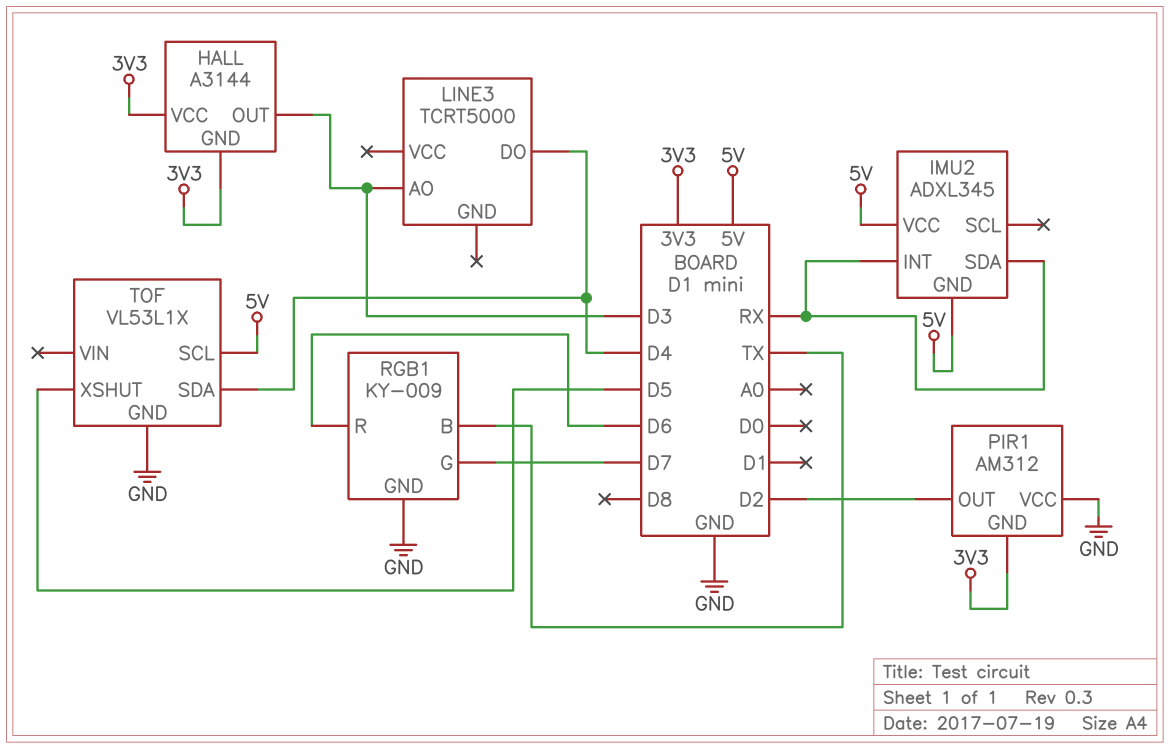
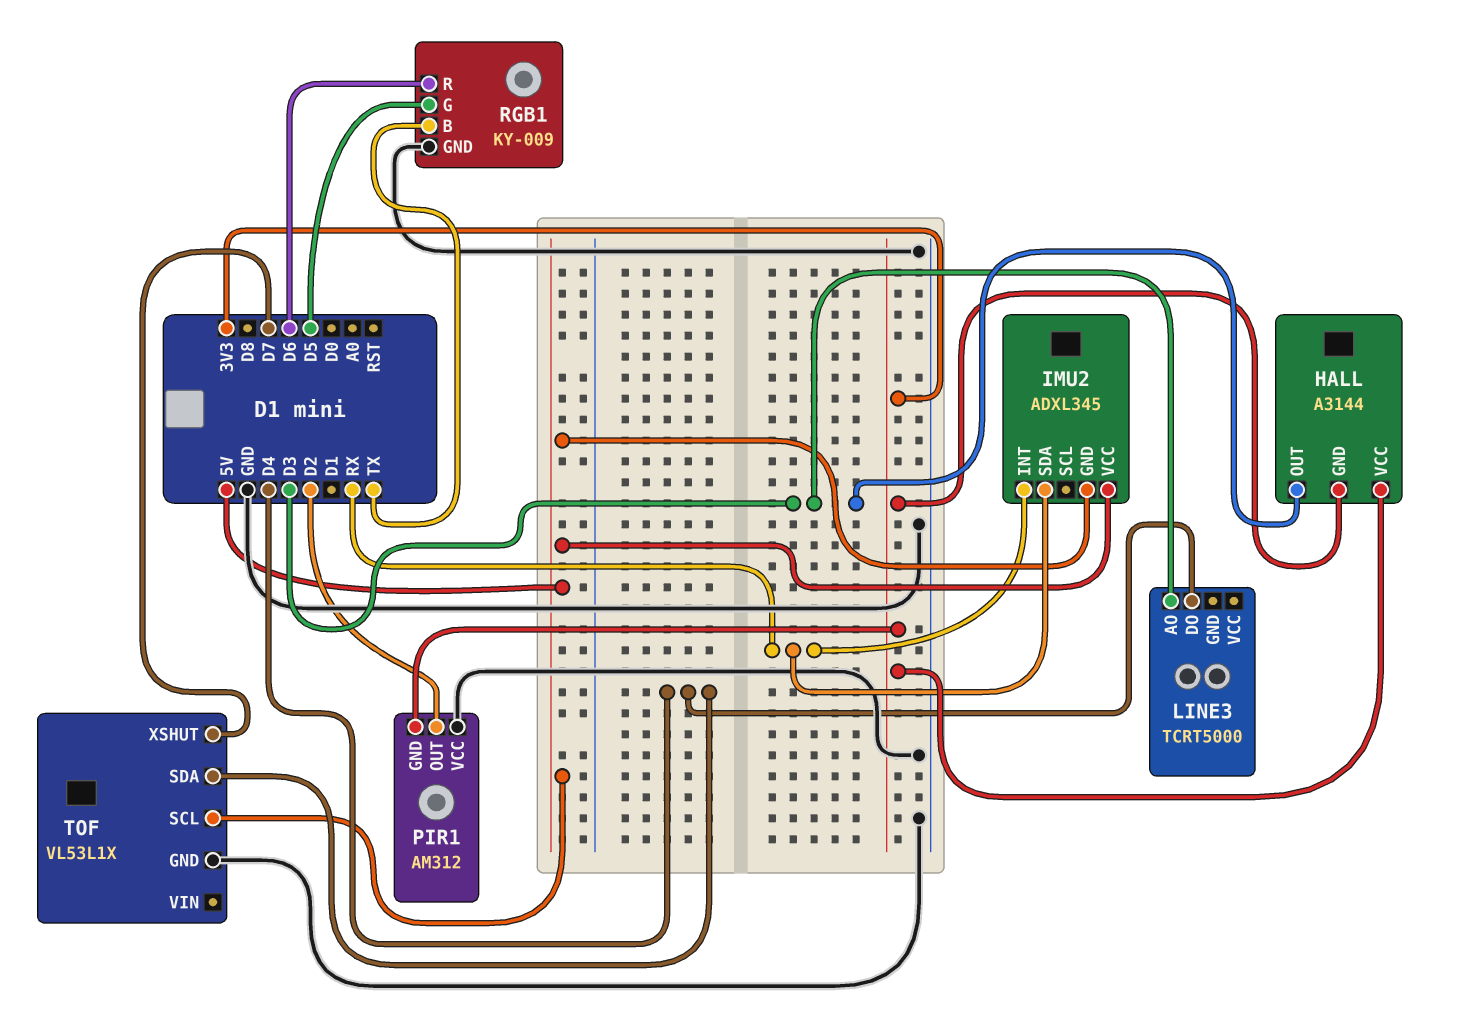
RGB1 pin G: D7 -> D5
TOF pin XSHUT: D5 -> D7

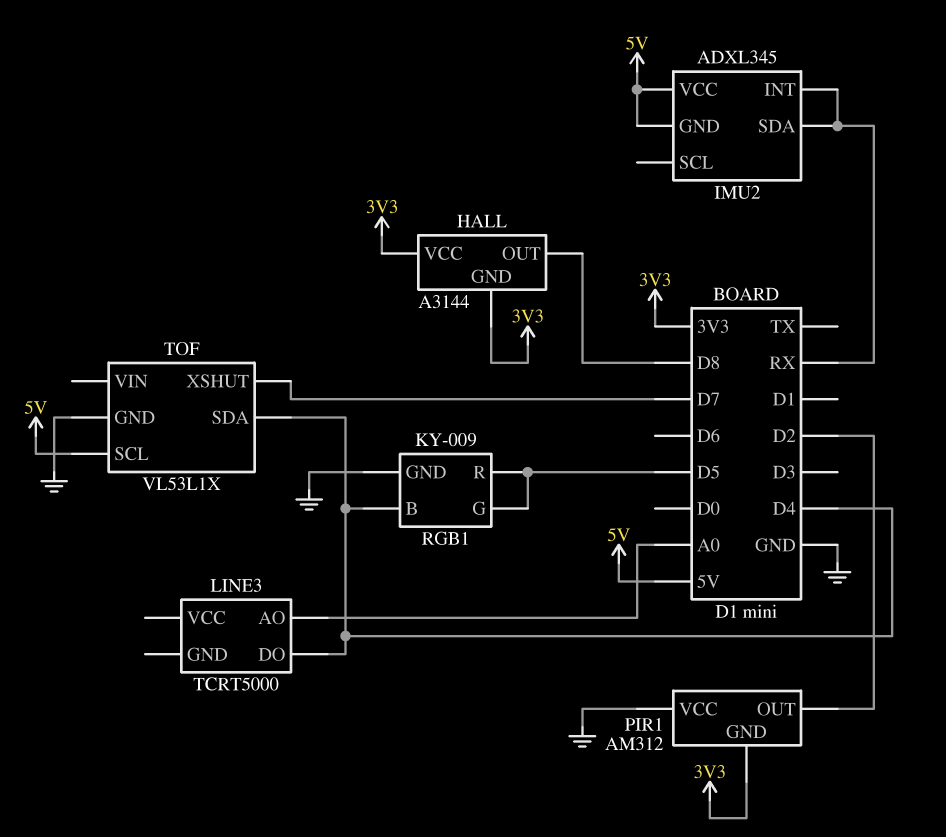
HALL pin OUT: D3 -> D8
LINE3 pin AO: D3 -> A0
RGB1 pin B: TX -> D4
RGB1 pin R: D6 -> D5

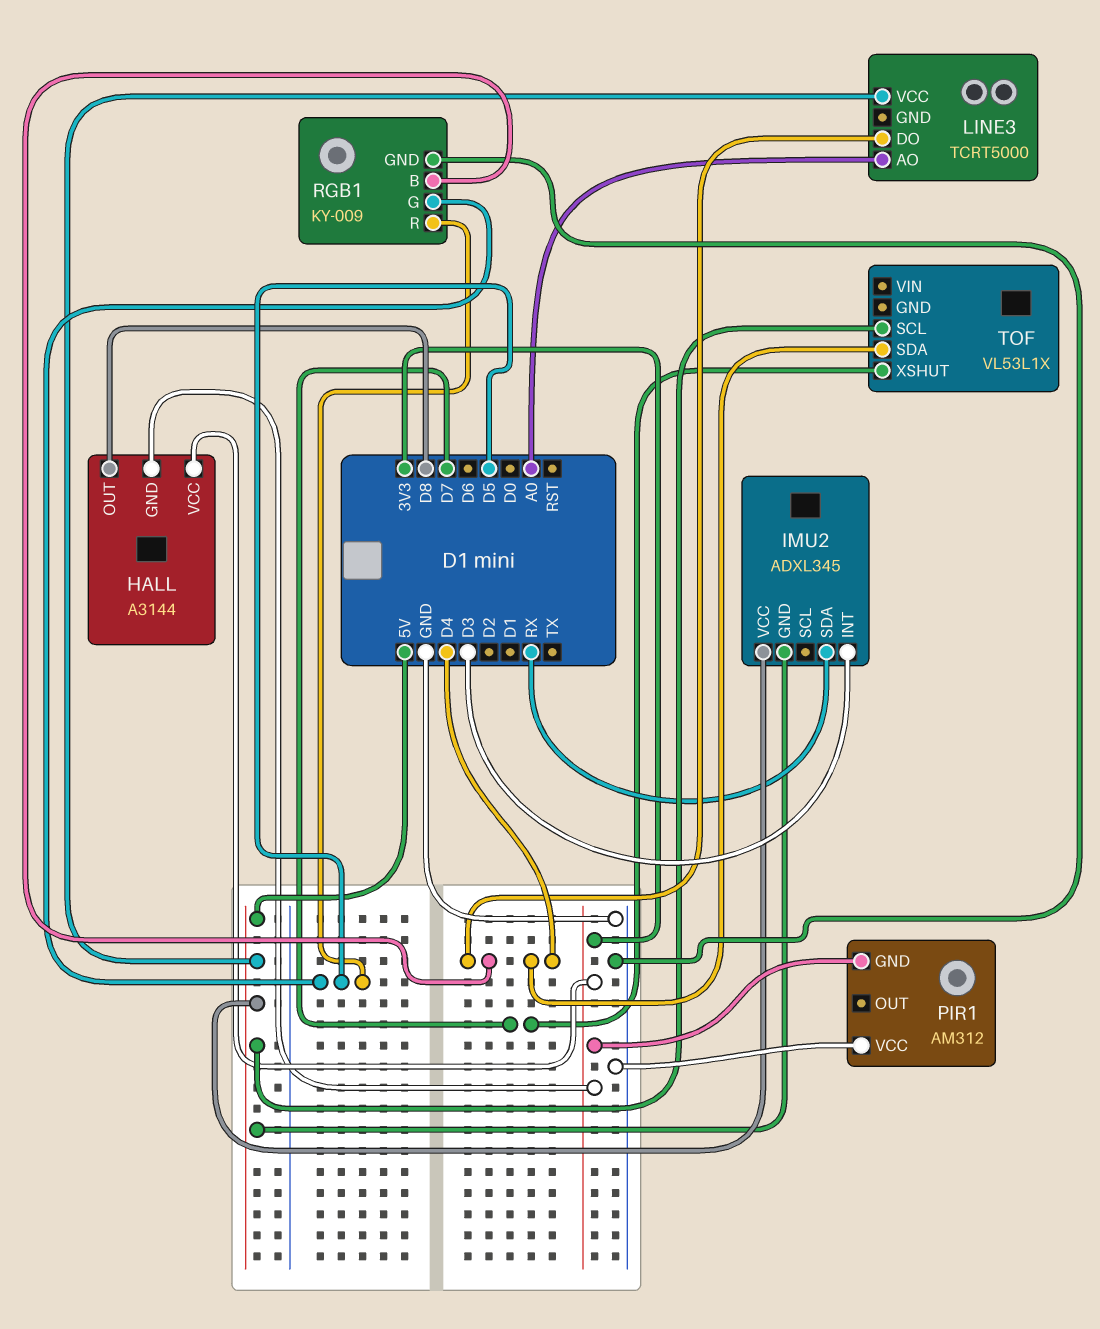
IMU2 pin INT: RX -> D3
LINE3 pin VCC: none -> 5V
PIR1 pin OUT: D2 -> none
TOF pin GND: GND -> none

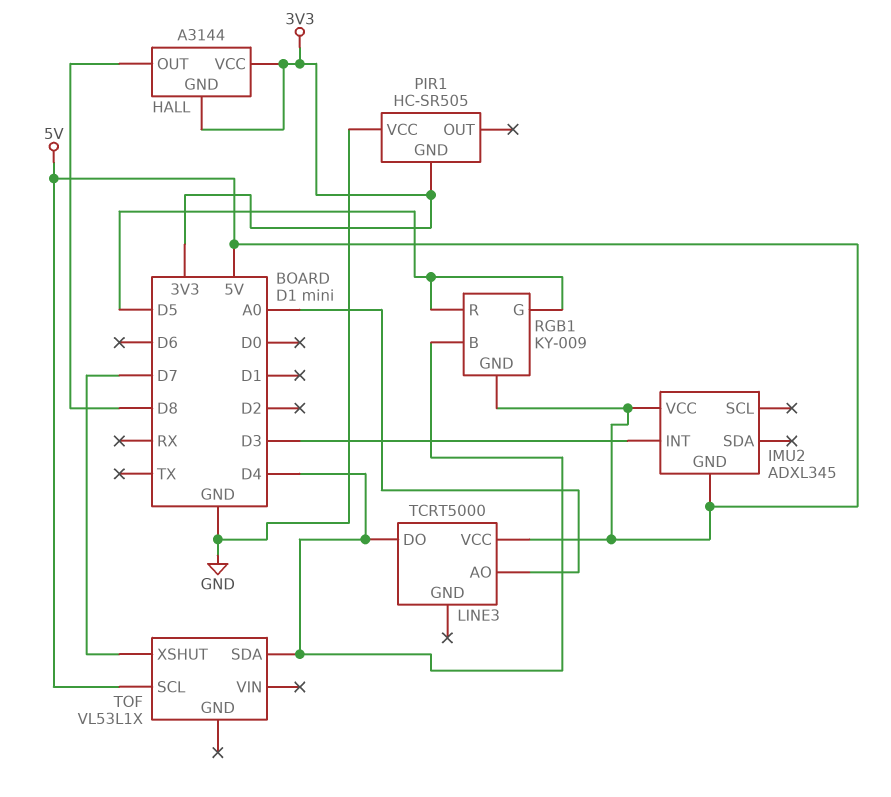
IMU2 pin SDA: RX -> none
PIR1: AM312 -> HC-SR505
RGB1 pin GND: GND -> 5V

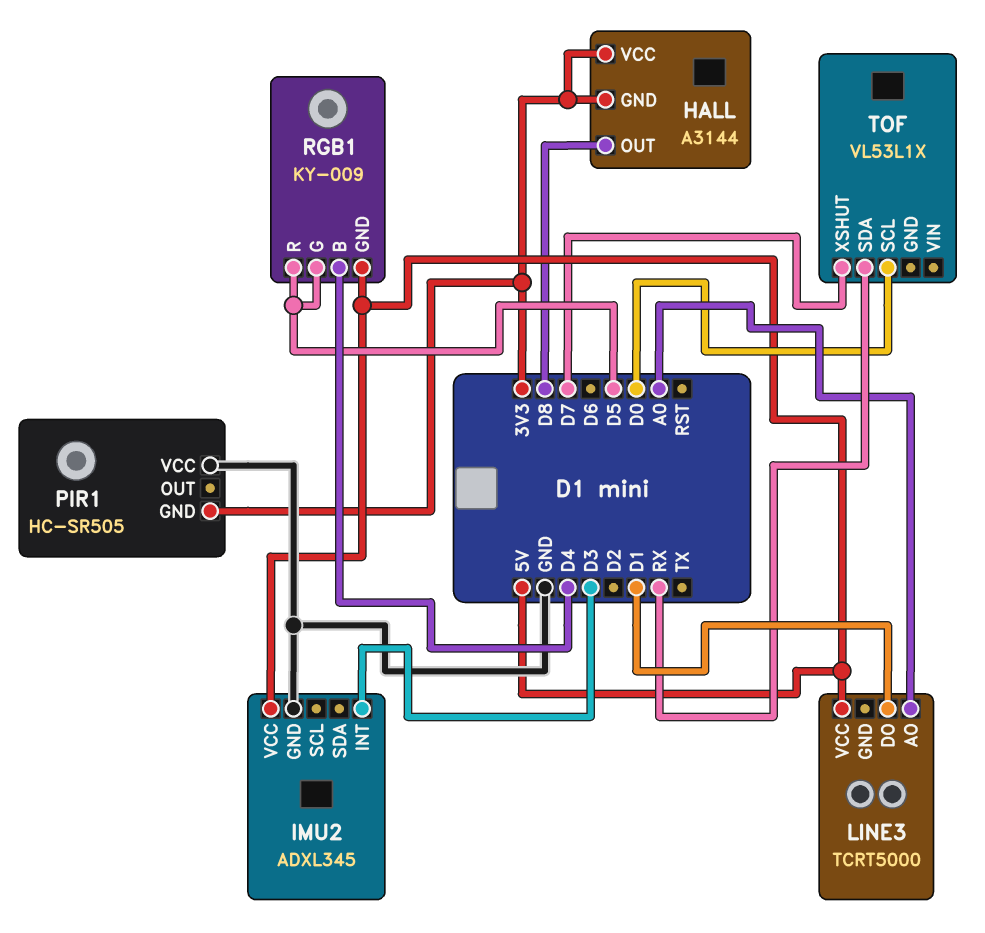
IMU2 pin GND: 5V -> GND
LINE3 pin DO: D4 -> D1
TOF pin SCL: 5V -> D0
TOF pin SDA: D4 -> RX

